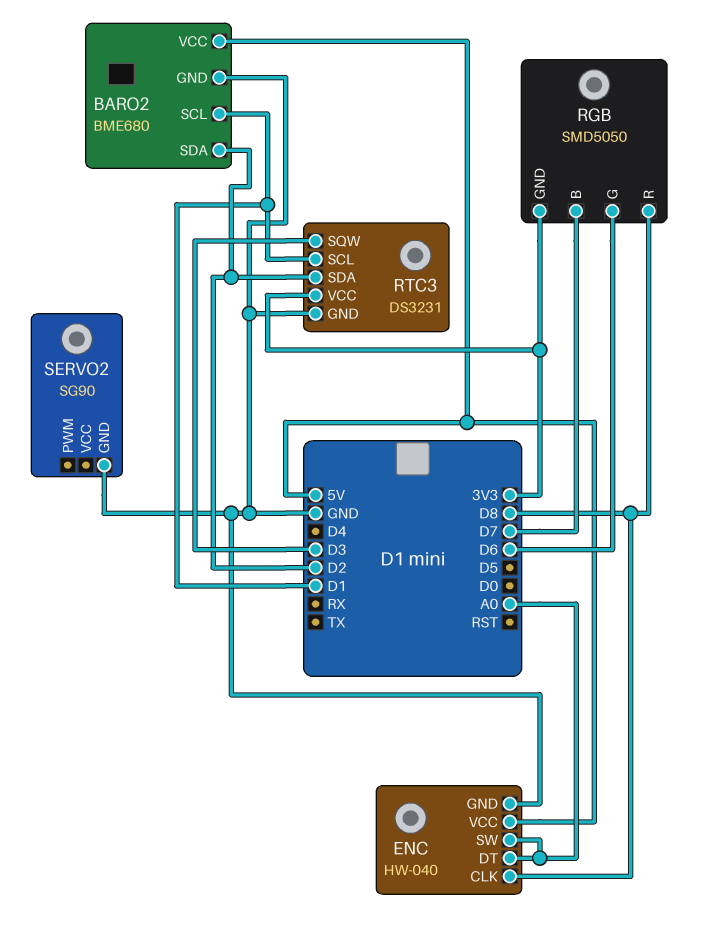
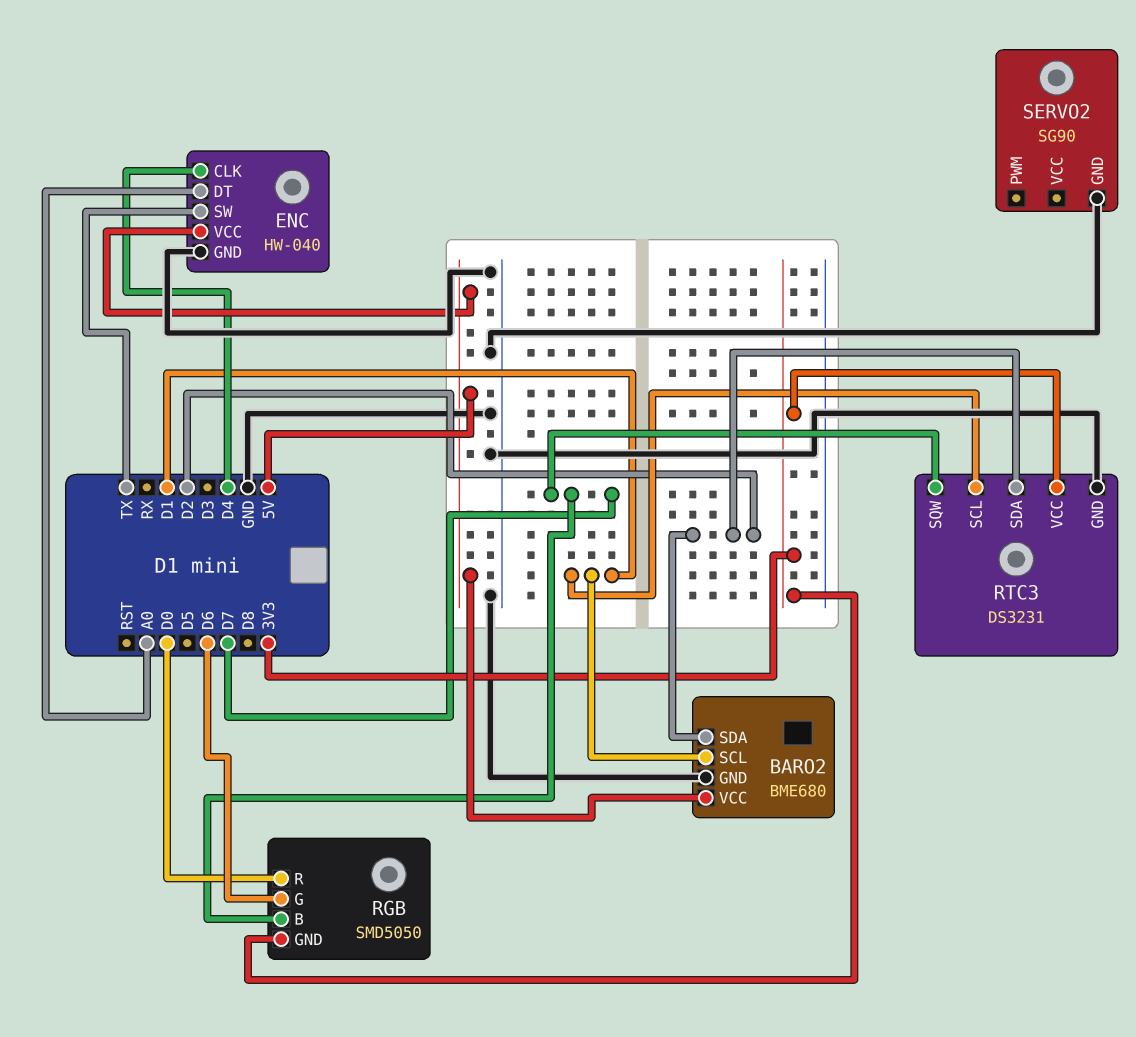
ENC pin CLK: D8 -> D4
ENC pin SW: A0 -> TX
RGB pin R: D8 -> D0
RTC3 pin SQW: D3 -> D7

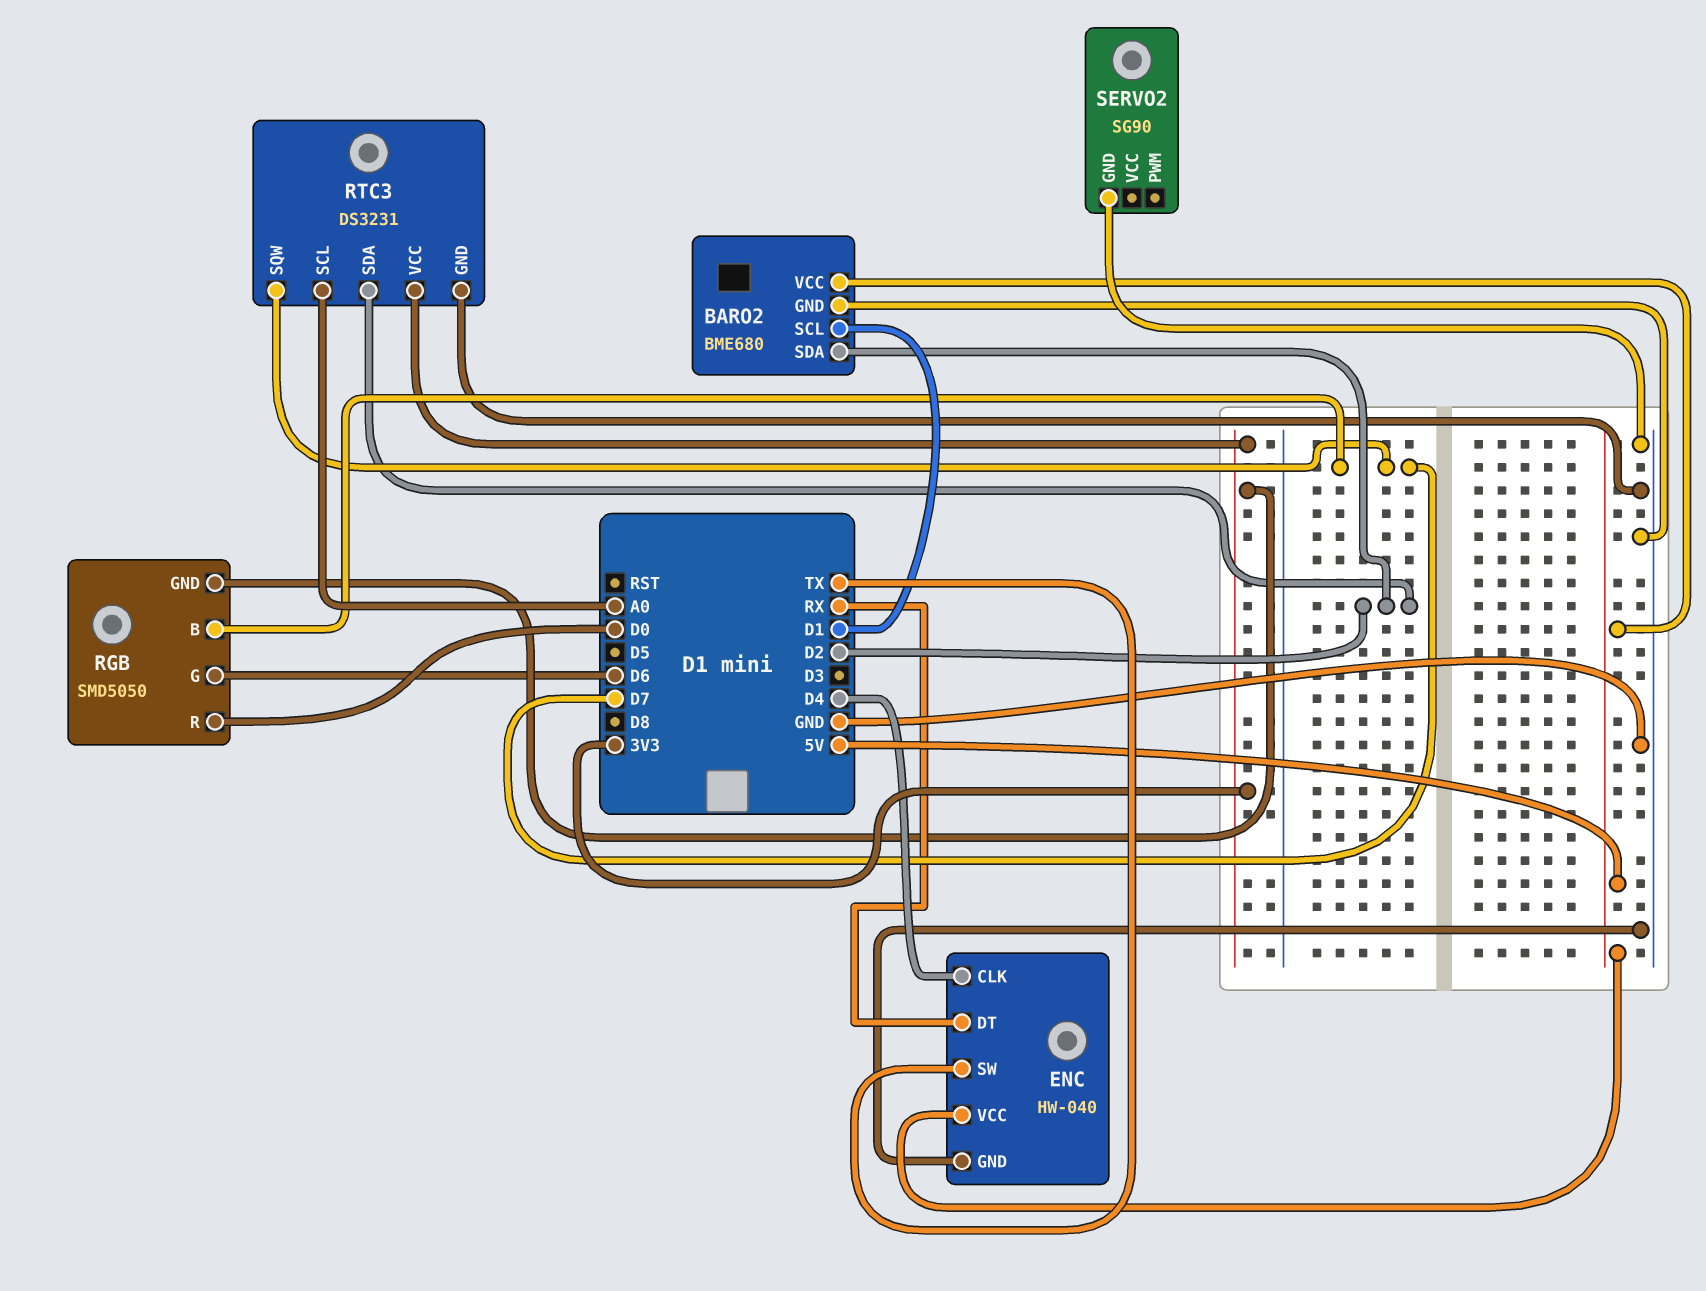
ENC pin DT: A0 -> RX
RTC3 pin SCL: D1 -> A0

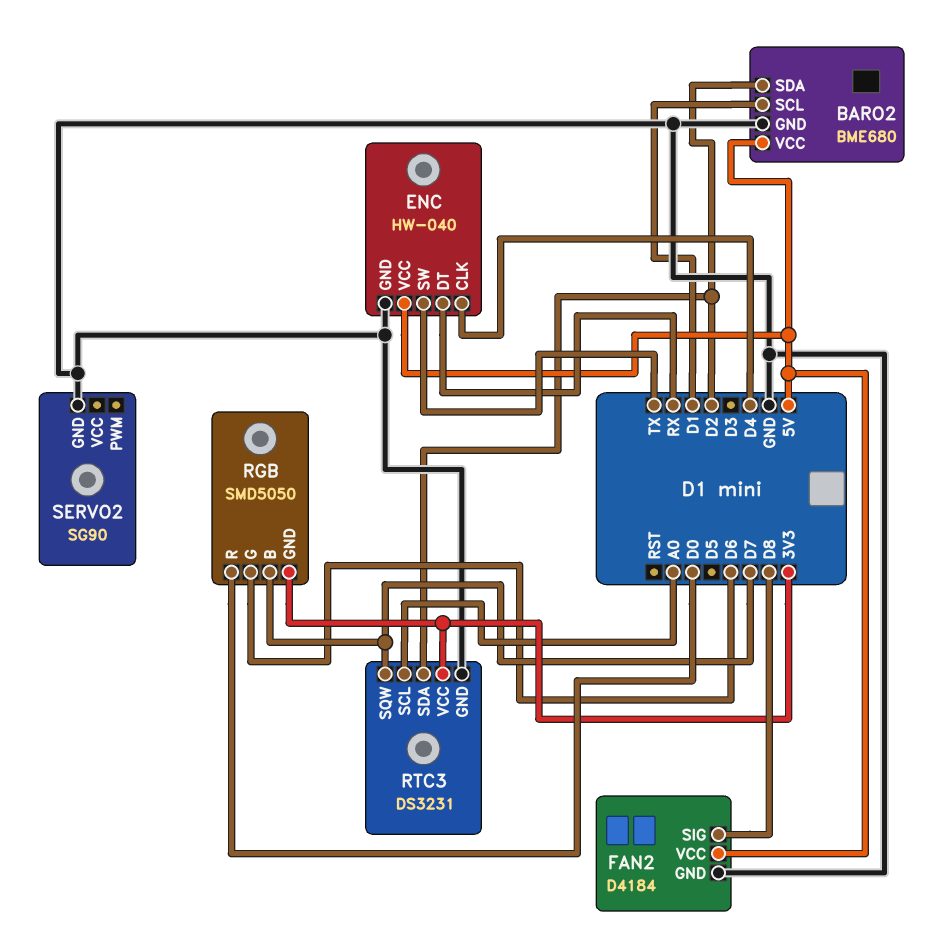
FAN2: none -> D4184
FAN2 pin GND: none -> GND
FAN2 pin SIG: none -> D8
FAN2 pin VCC: none -> 5V

